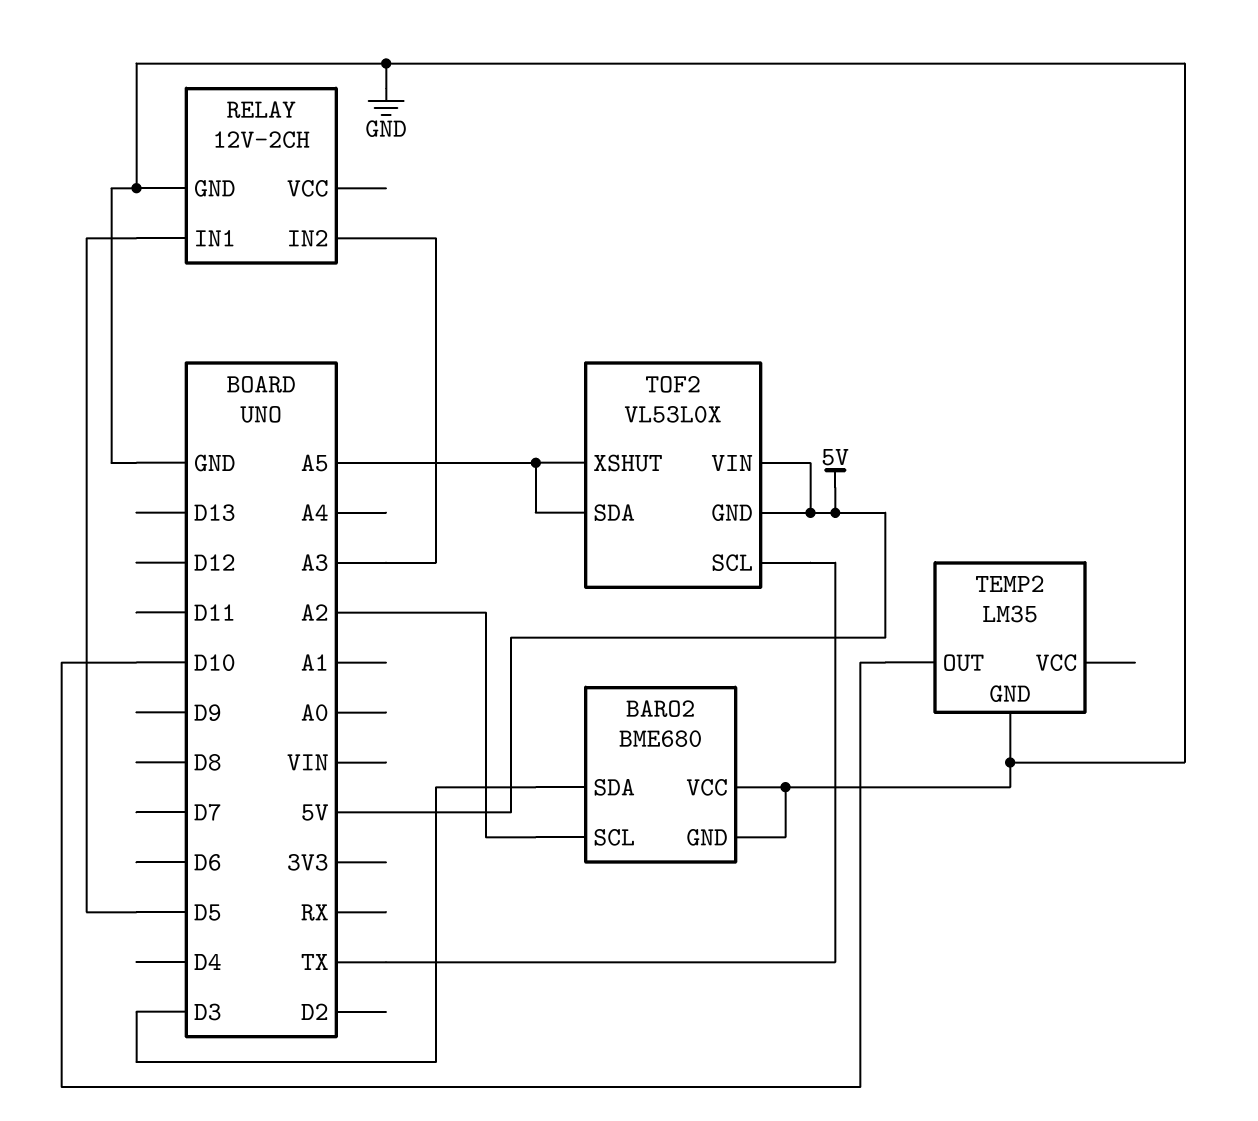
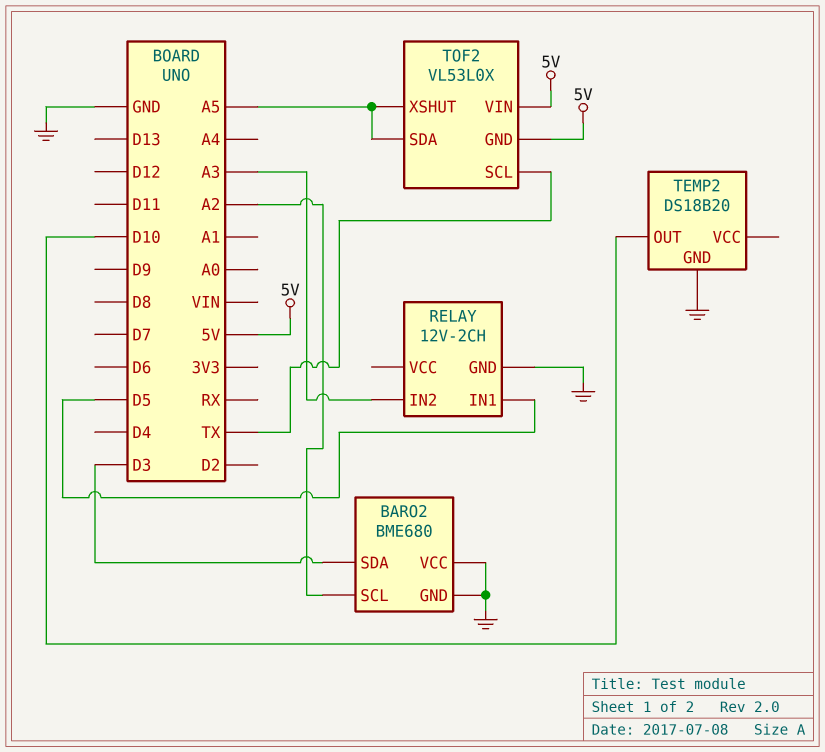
TEMP2: LM35 -> DS18B20

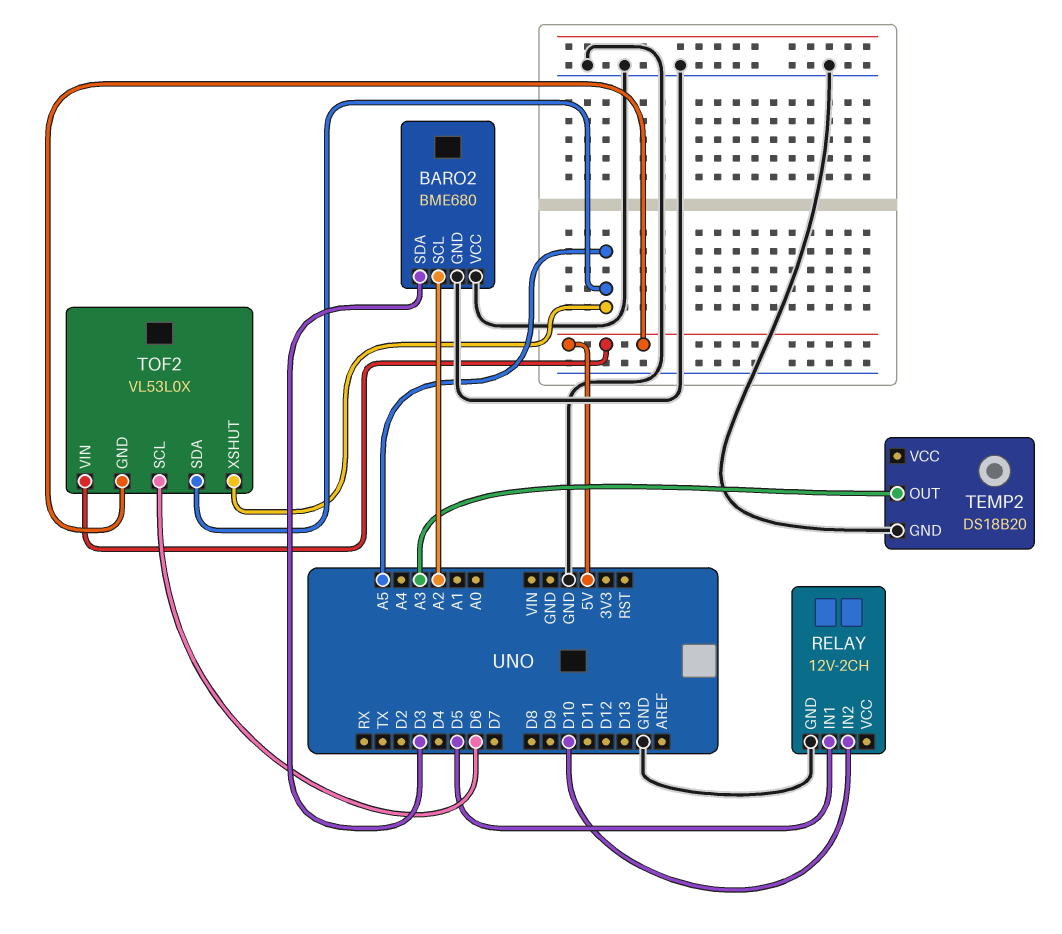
RELAY pin IN2: A3 -> D10
TEMP2 pin OUT: D10 -> A3
TOF2 pin SCL: TX -> D6

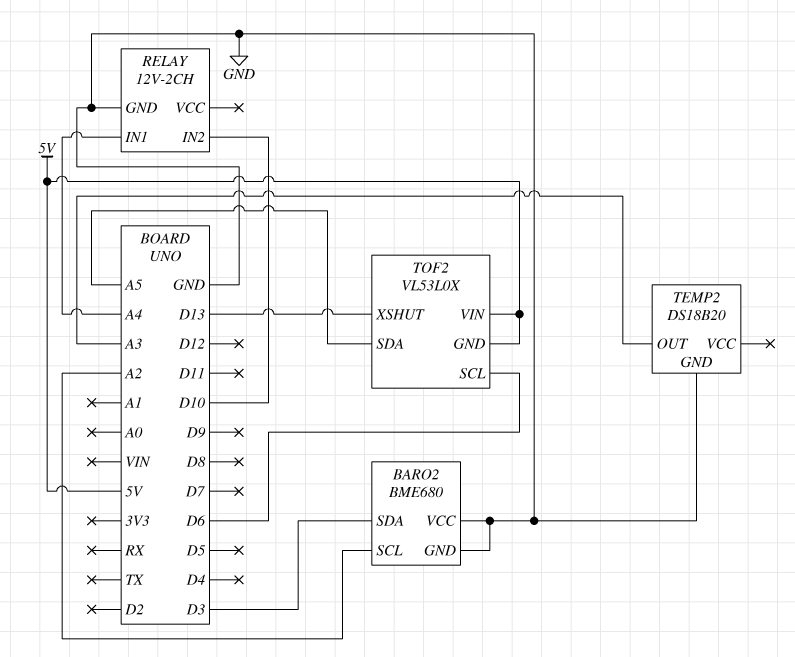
RELAY pin IN1: D5 -> A4
TOF2 pin XSHUT: A5 -> D13

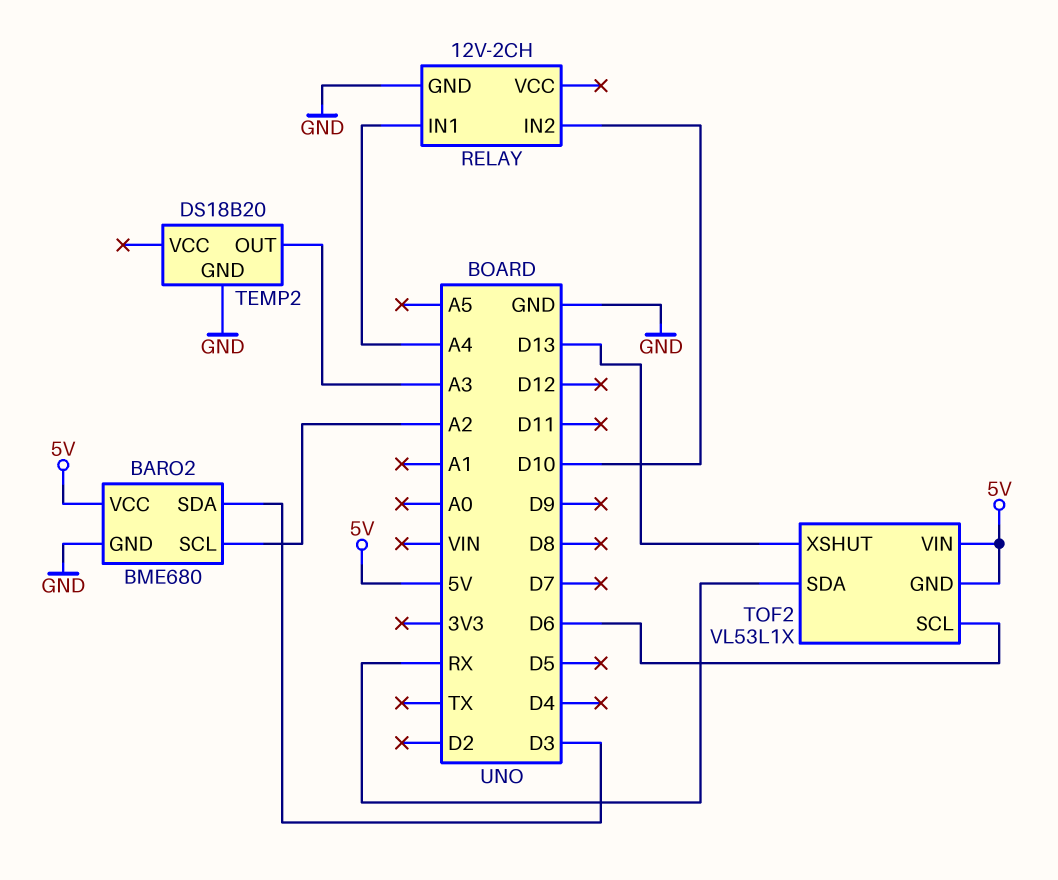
BARO2 pin VCC: GND -> 5V
TOF2: VL53L0X -> VL53L1X
TOF2 pin SDA: A5 -> RX

